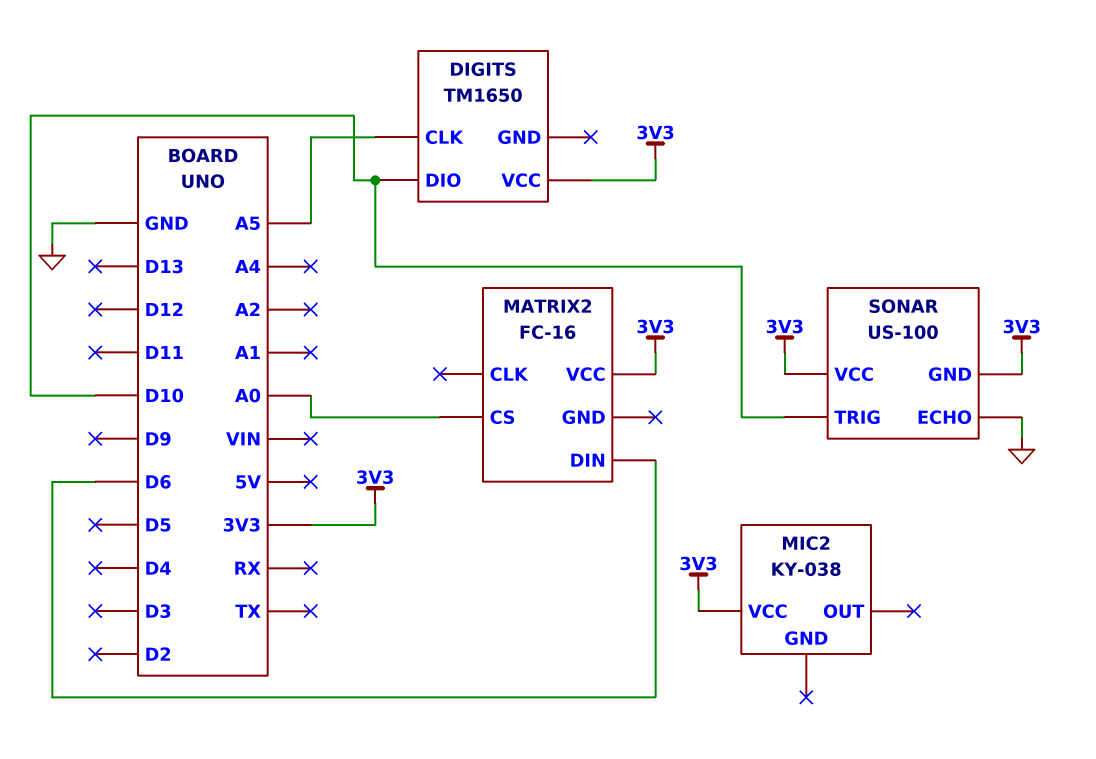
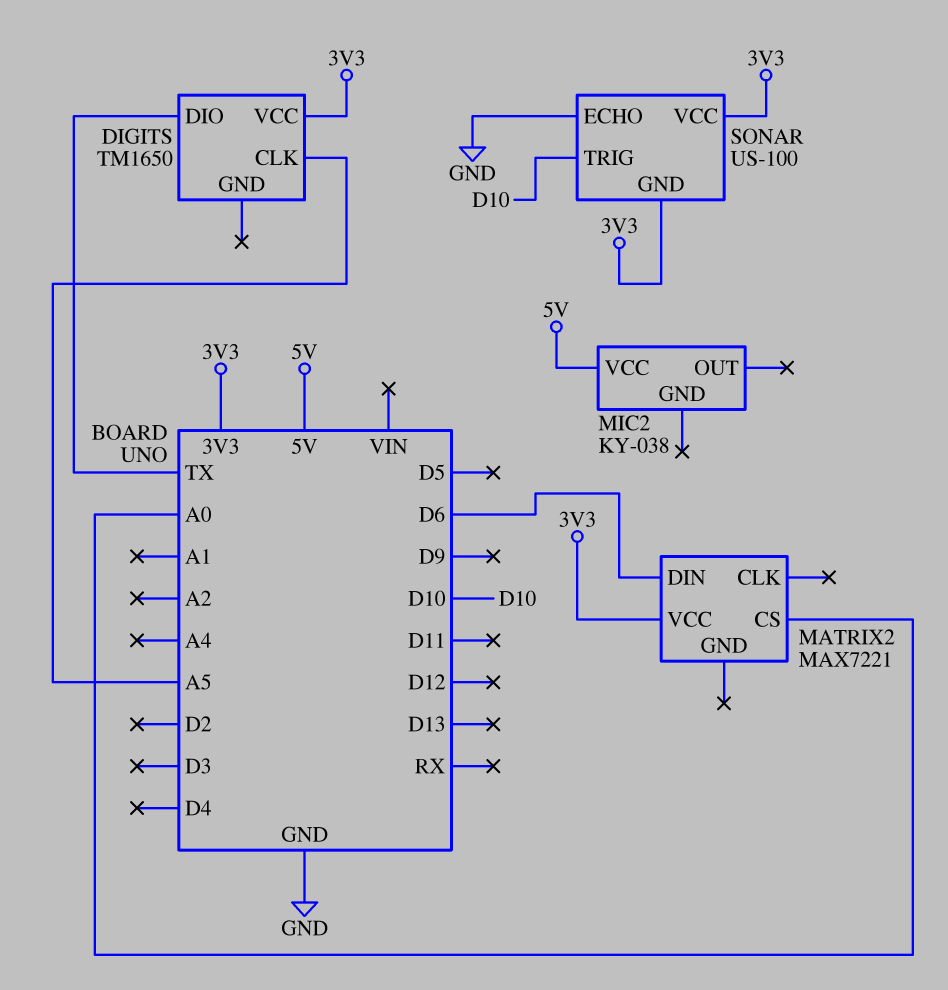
DIGITS pin DIO: D10 -> TX
MATRIX2: FC-16 -> MAX7221
MIC2 pin VCC: 3V3 -> 5V

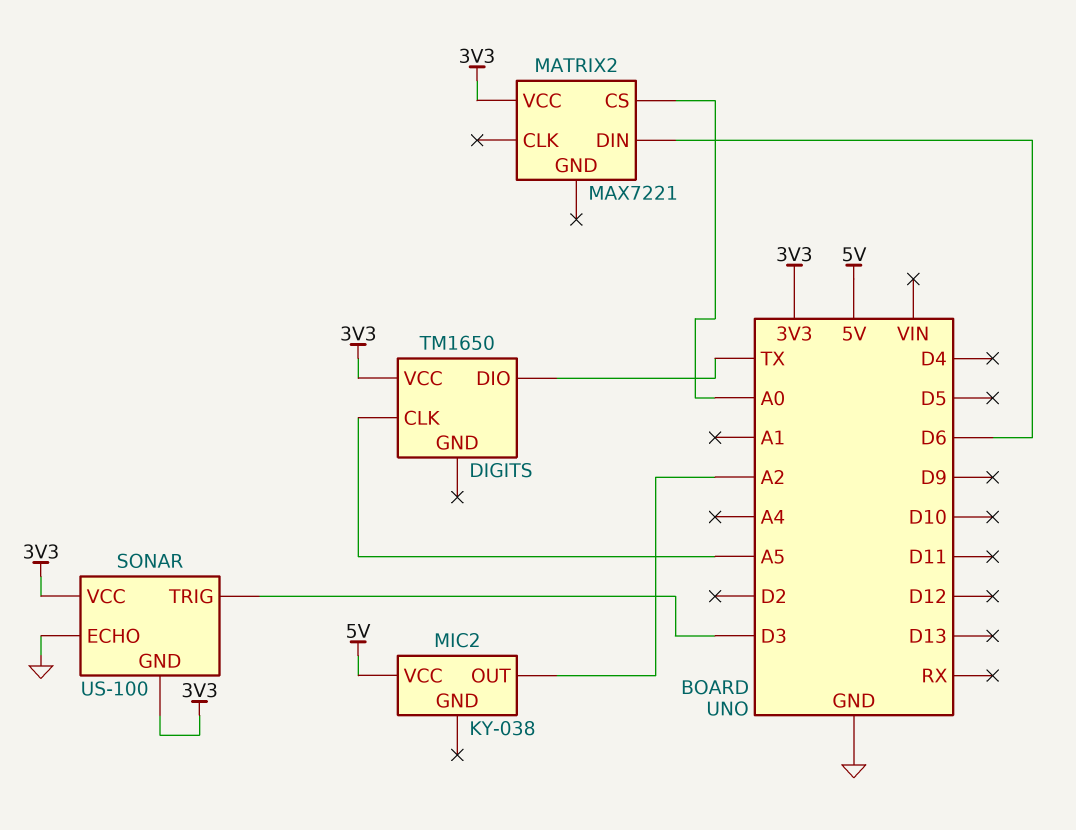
MIC2 pin OUT: none -> A2
SONAR pin TRIG: D10 -> D3

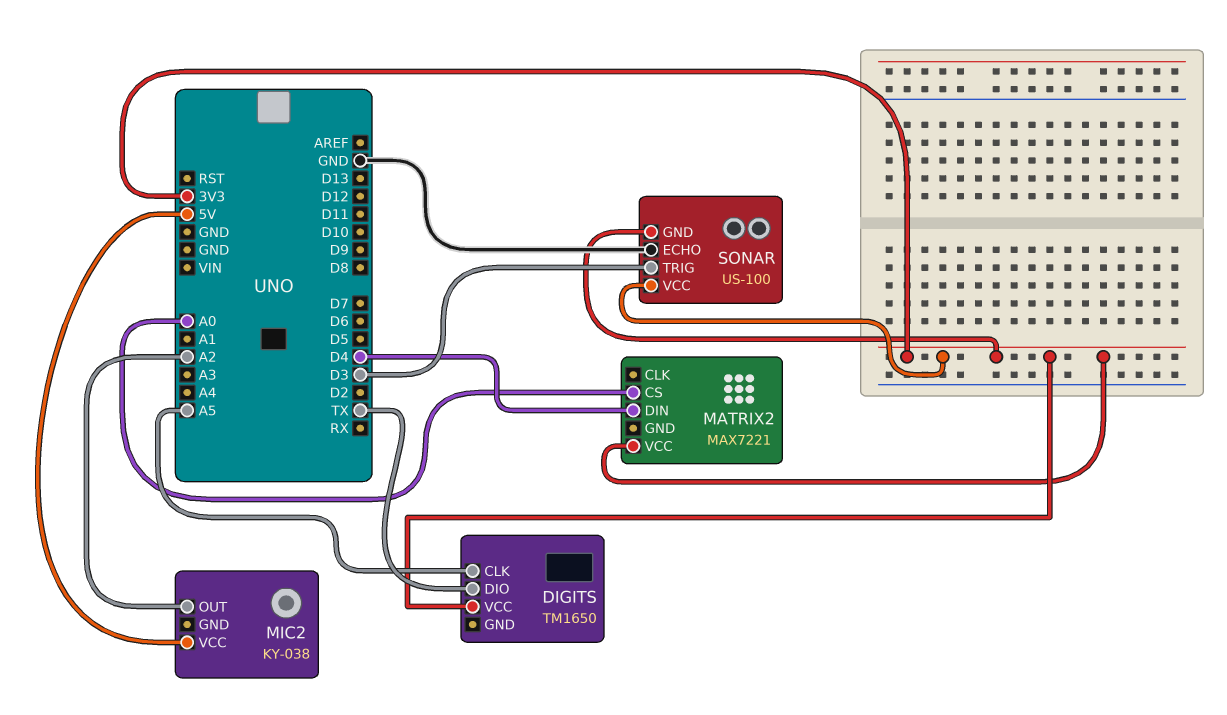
MATRIX2 pin DIN: D6 -> D4

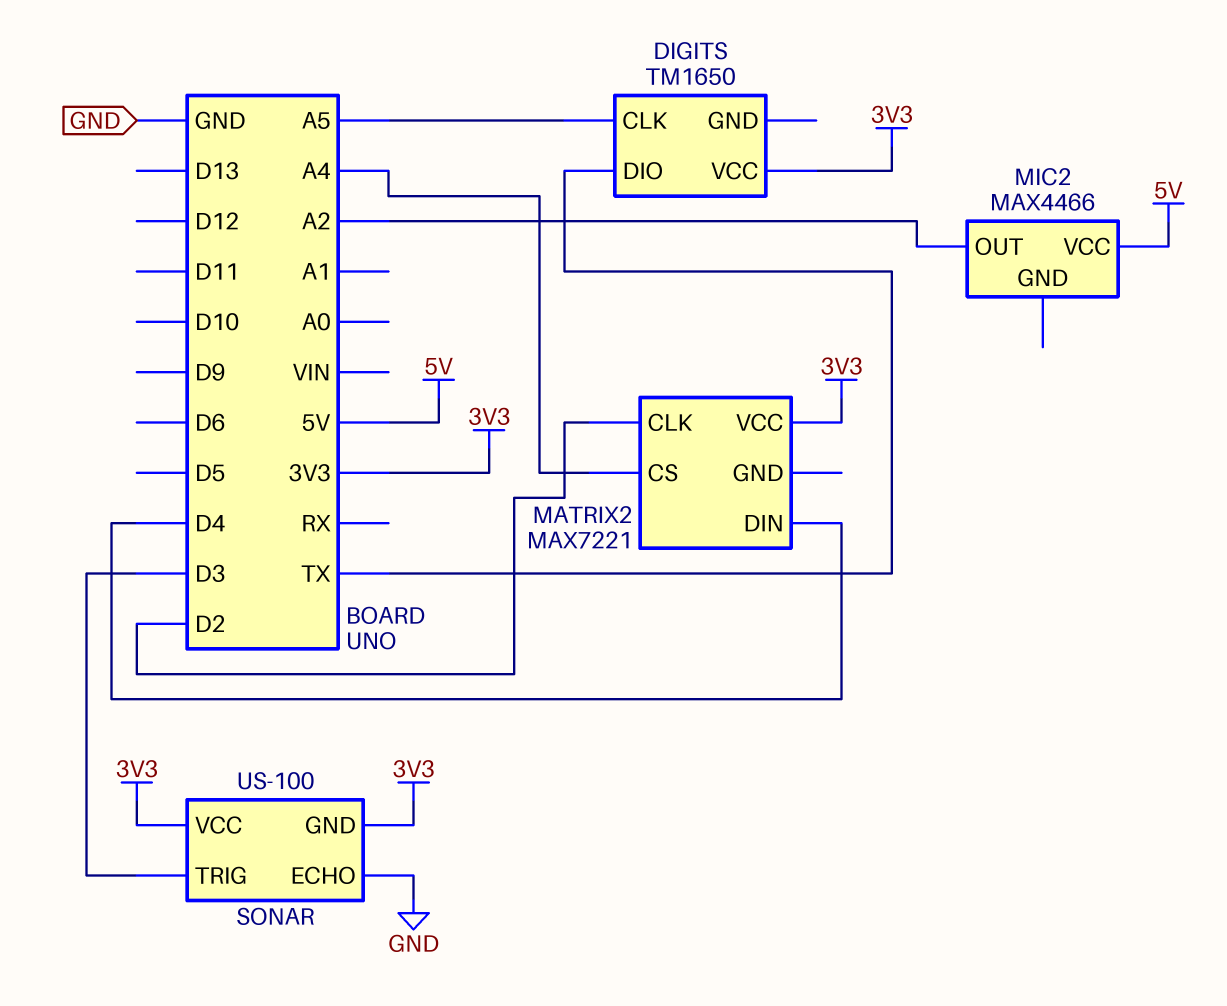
MATRIX2 pin CLK: none -> D2
MATRIX2 pin CS: A0 -> A4
MIC2: KY-038 -> MAX4466

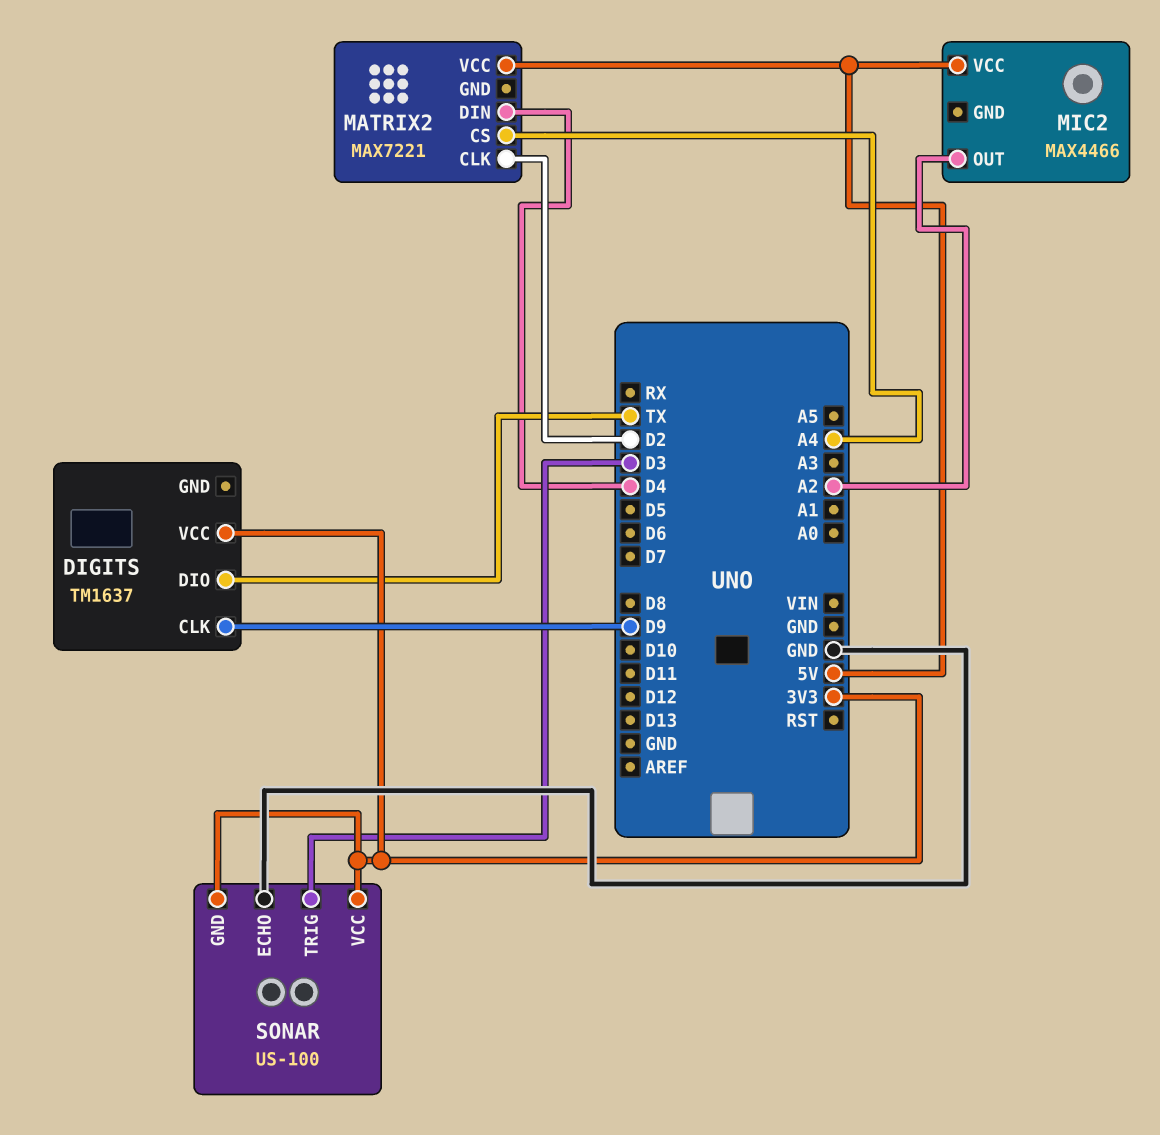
DIGITS: TM1650 -> TM1637
DIGITS pin CLK: A5 -> D9
MATRIX2 pin VCC: 3V3 -> 5V

